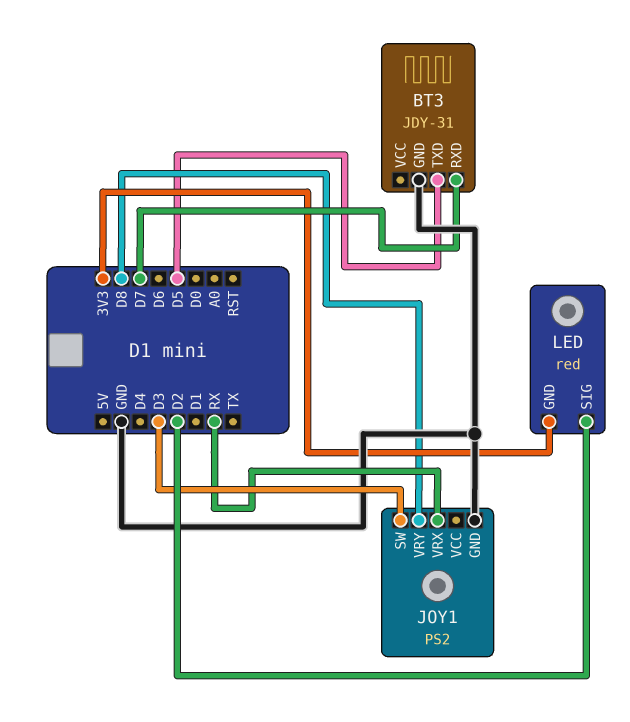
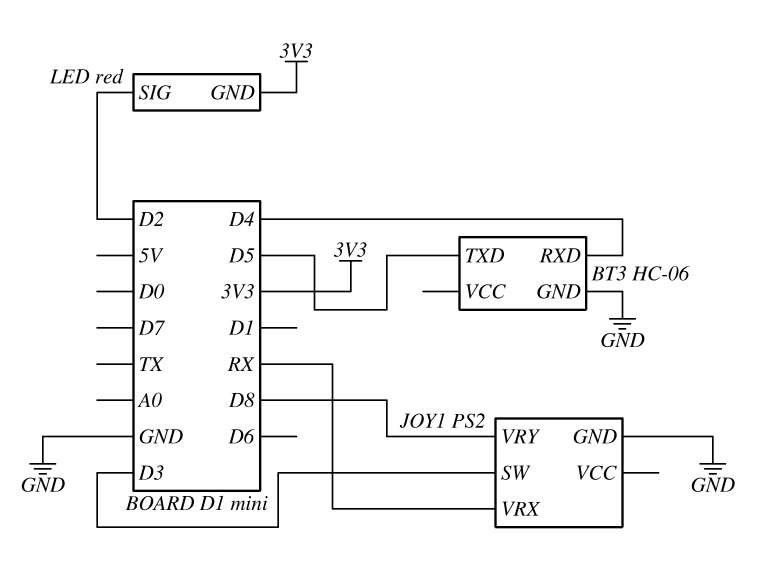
BT3: JDY-31 -> HC-06
BT3 pin RXD: D7 -> D4

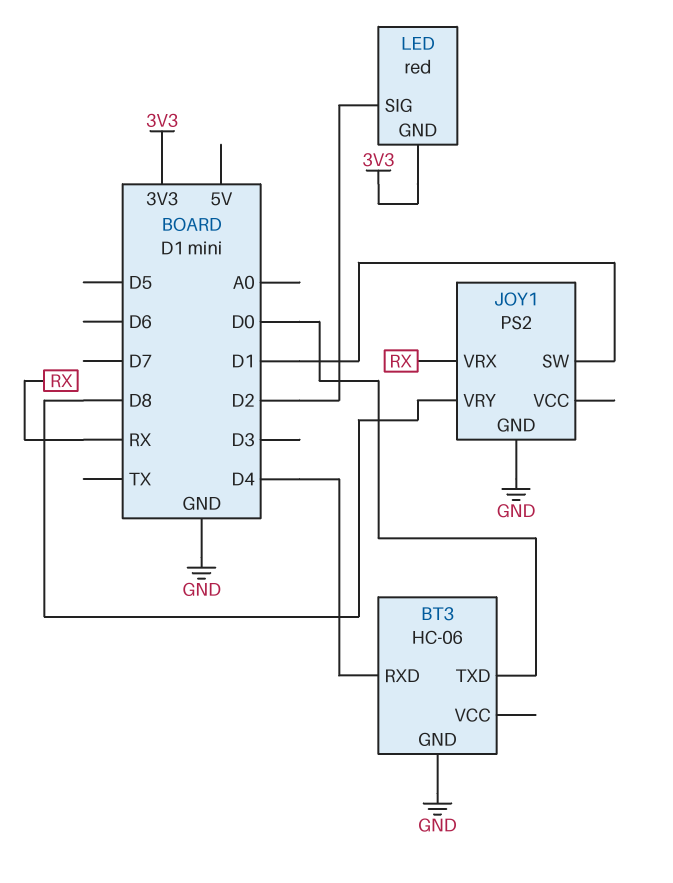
BT3 pin TXD: D5 -> D0
JOY1 pin SW: D3 -> D1

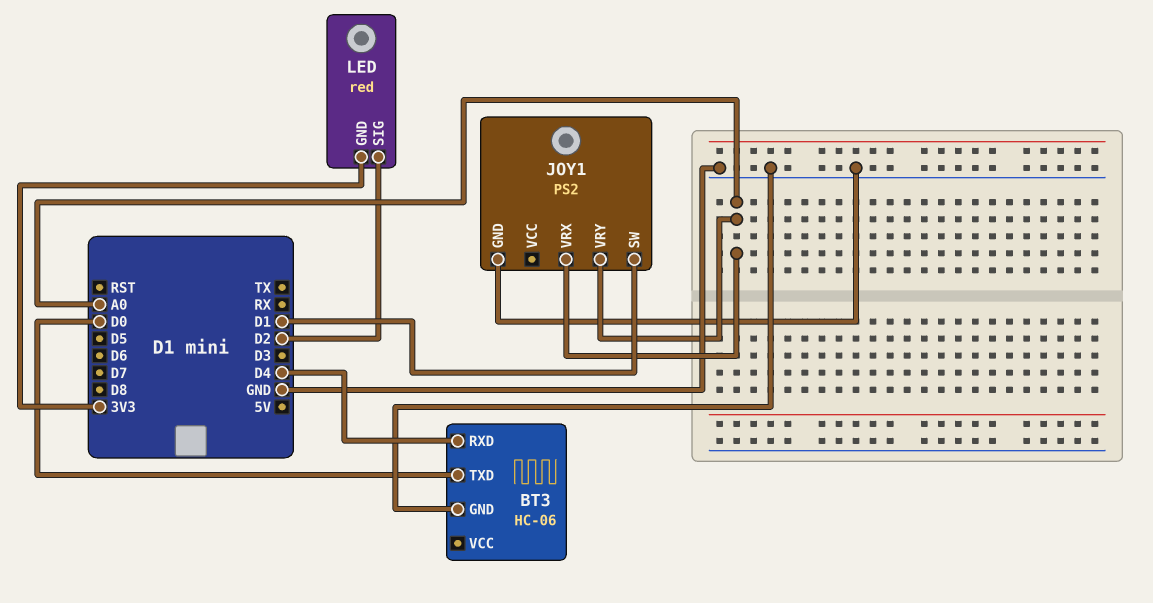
JOY1 pin VRX: RX -> A0
JOY1 pin VRY: D8 -> A0

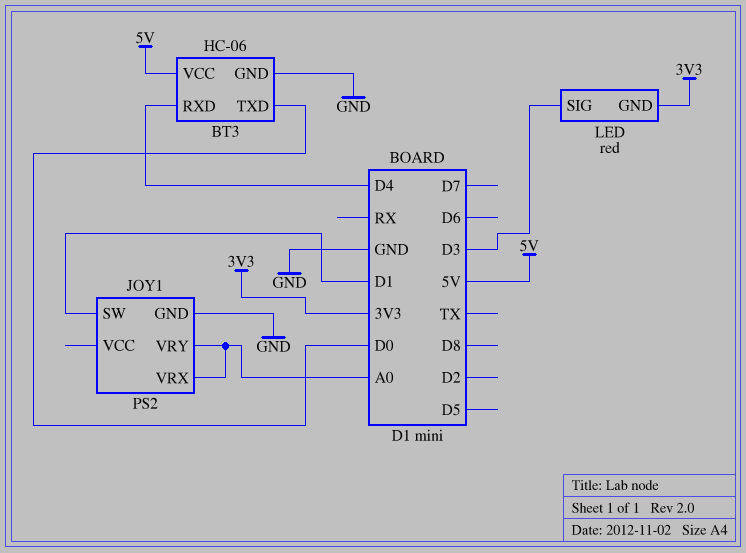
BT3 pin VCC: none -> 5V
LED pin SIG: D2 -> D3

